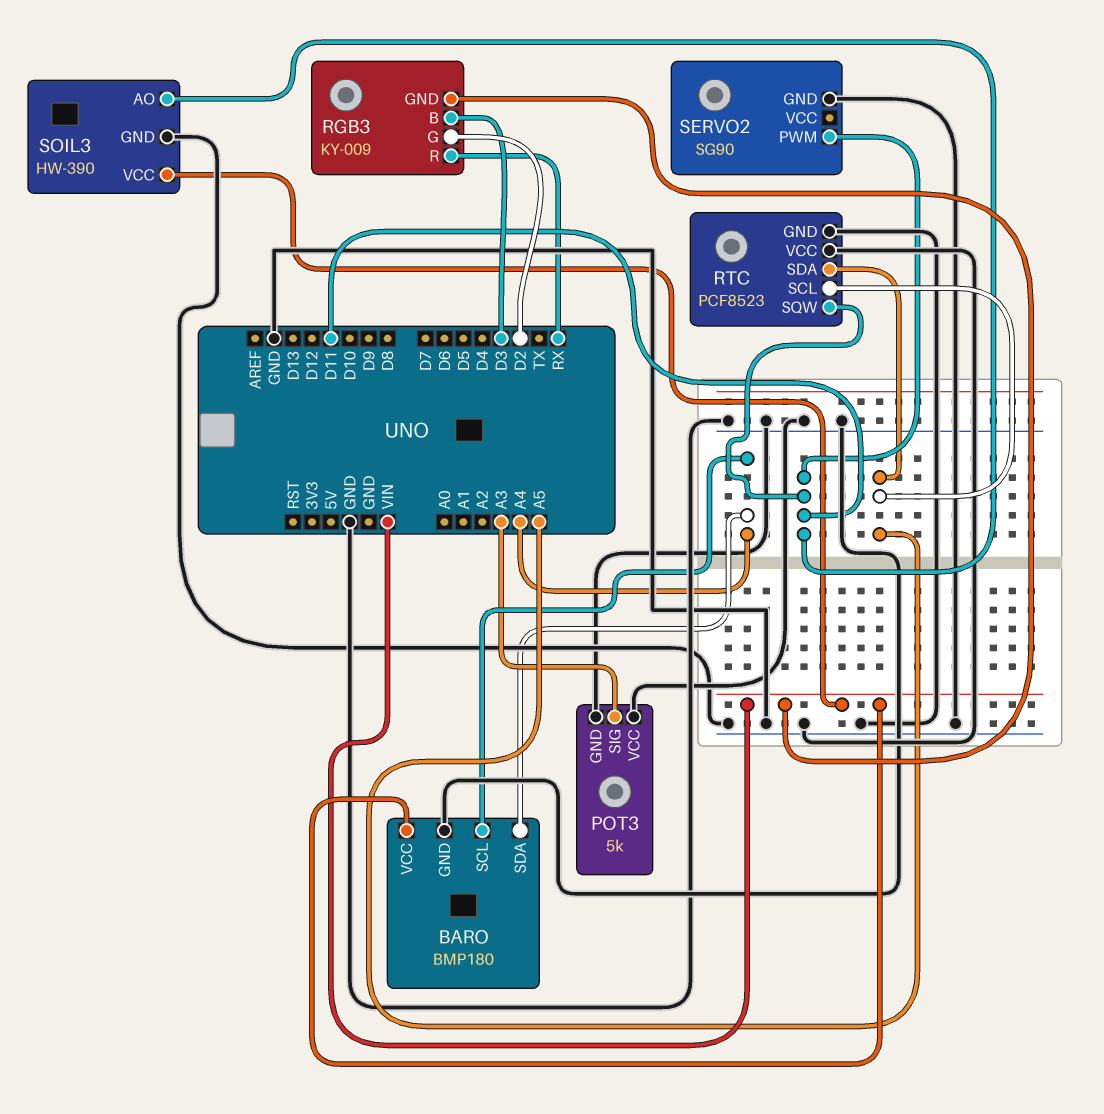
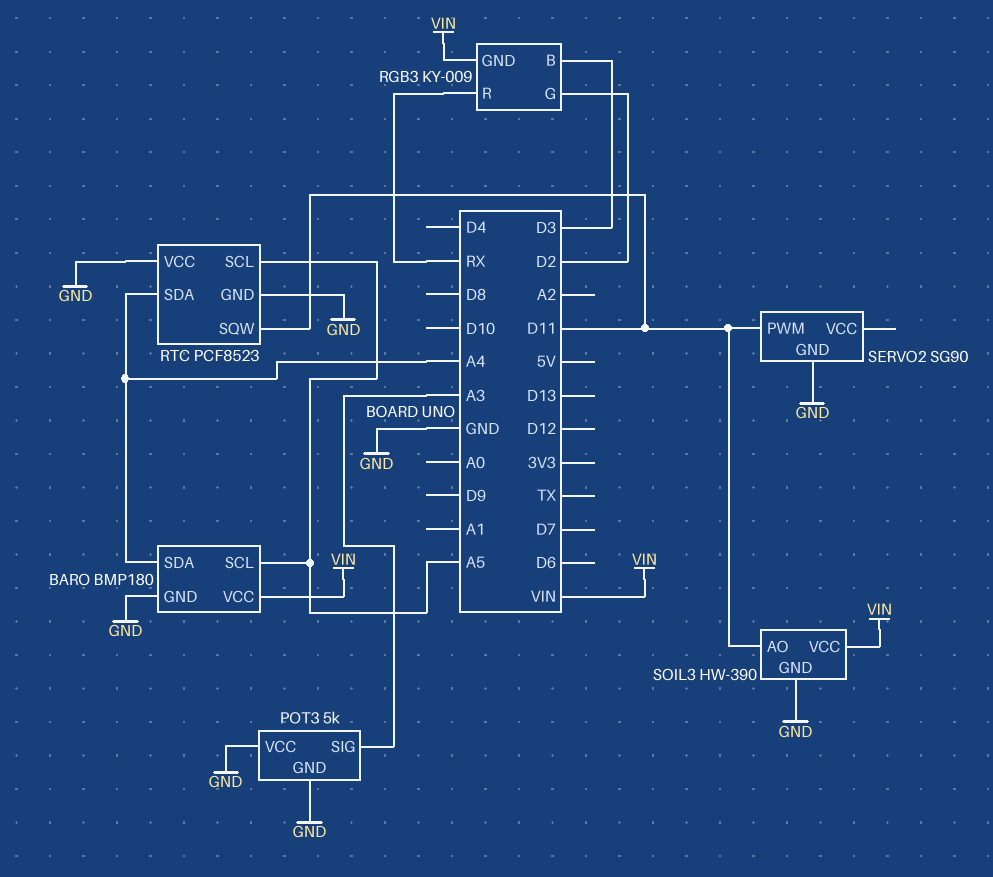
BARO pin SCL: A4 -> A5
RTC pin SDA: A5 -> A4

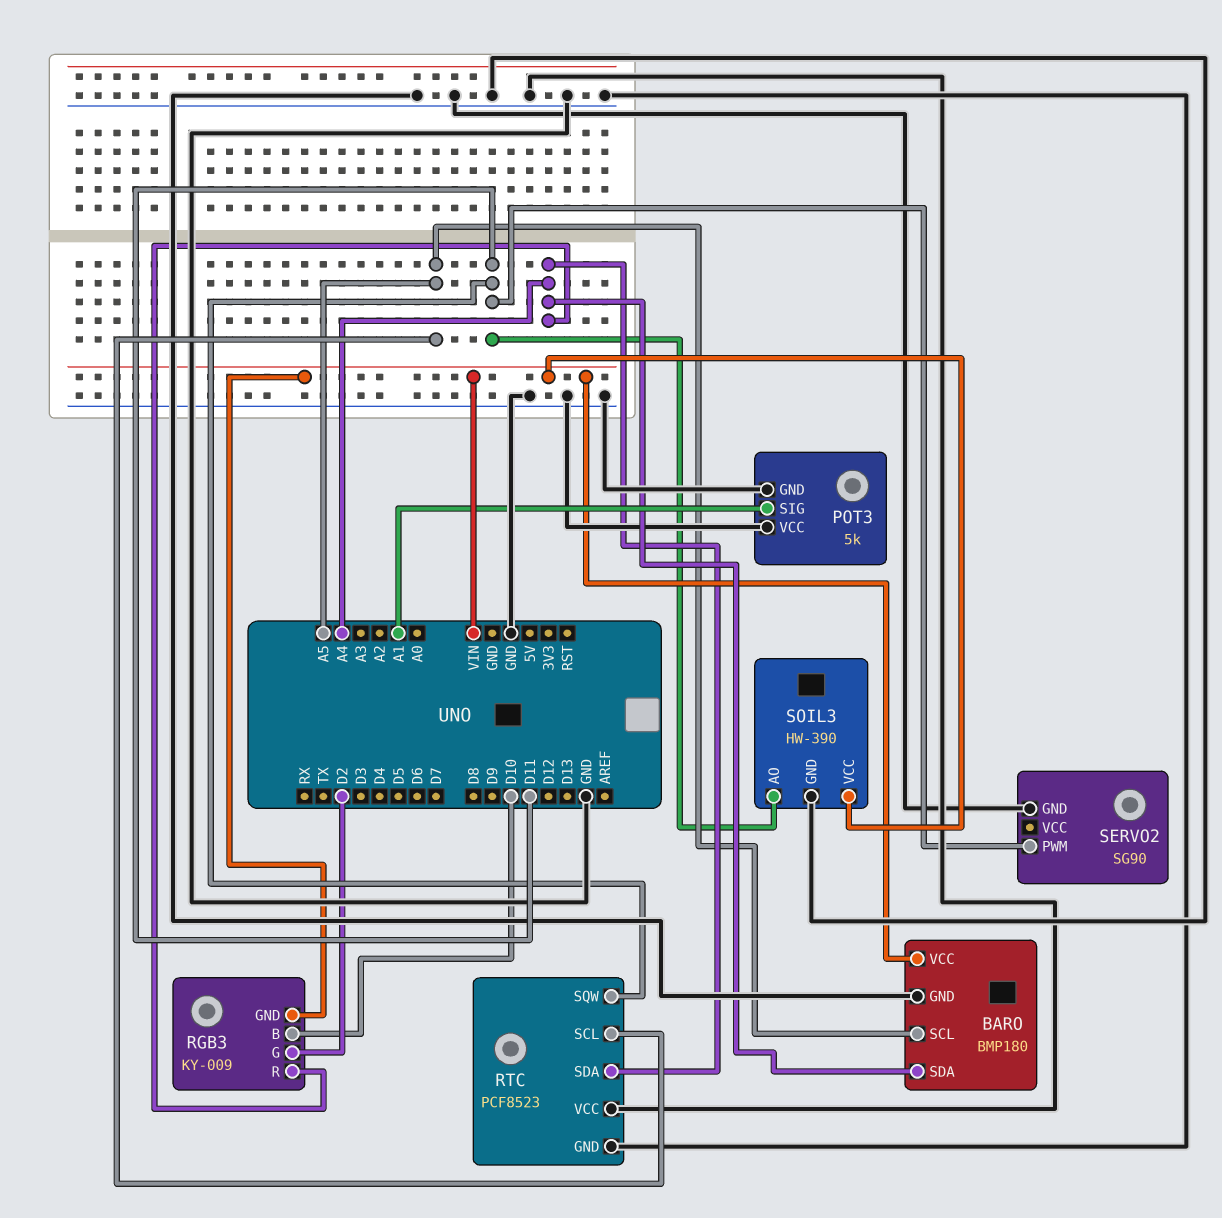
POT3 pin SIG: A3 -> A1
RGB3 pin B: D3 -> D10
RGB3 pin R: RX -> A4

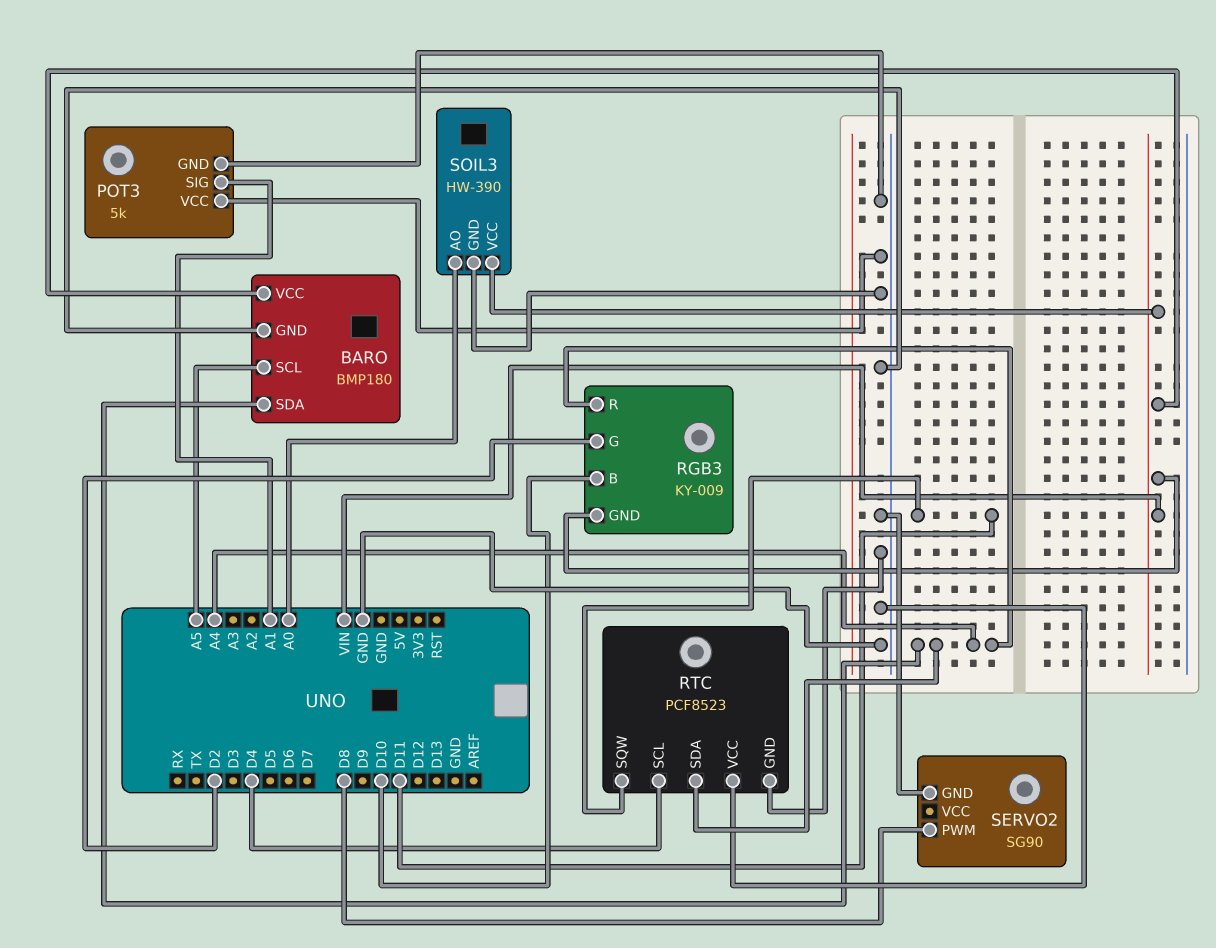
RTC pin SCL: A5 -> D4
SERVO2 pin PWM: D11 -> D8
SOIL3 pin AO: D11 -> A0

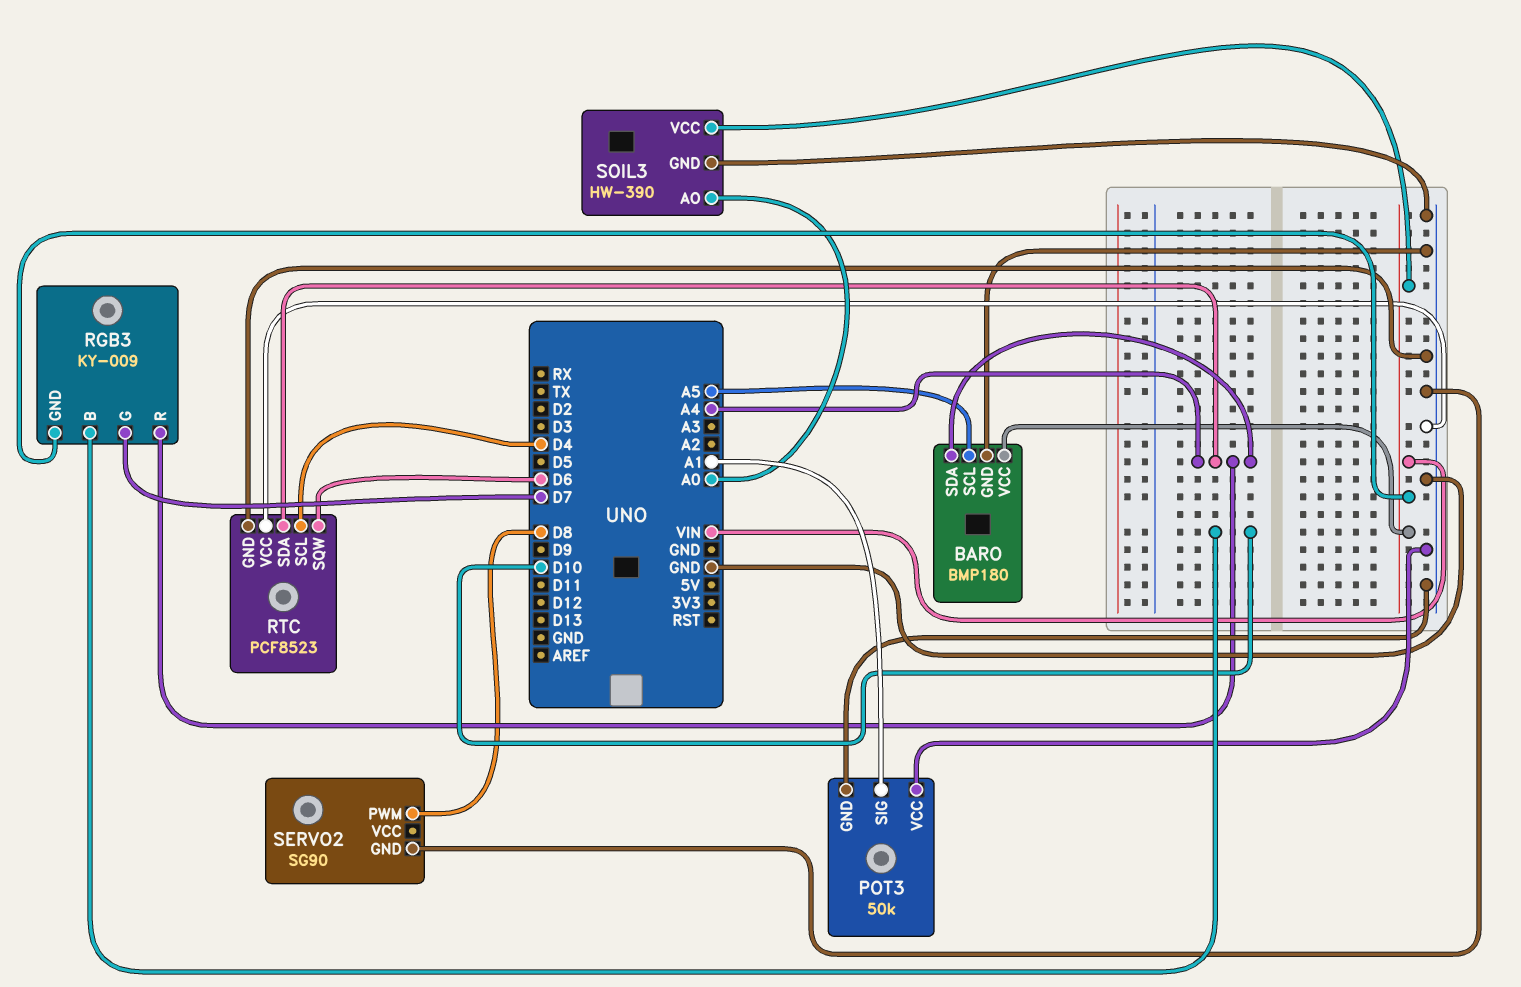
POT3: 5k -> 50k
RGB3 pin G: D2 -> D7
RTC pin SQW: D11 -> D6

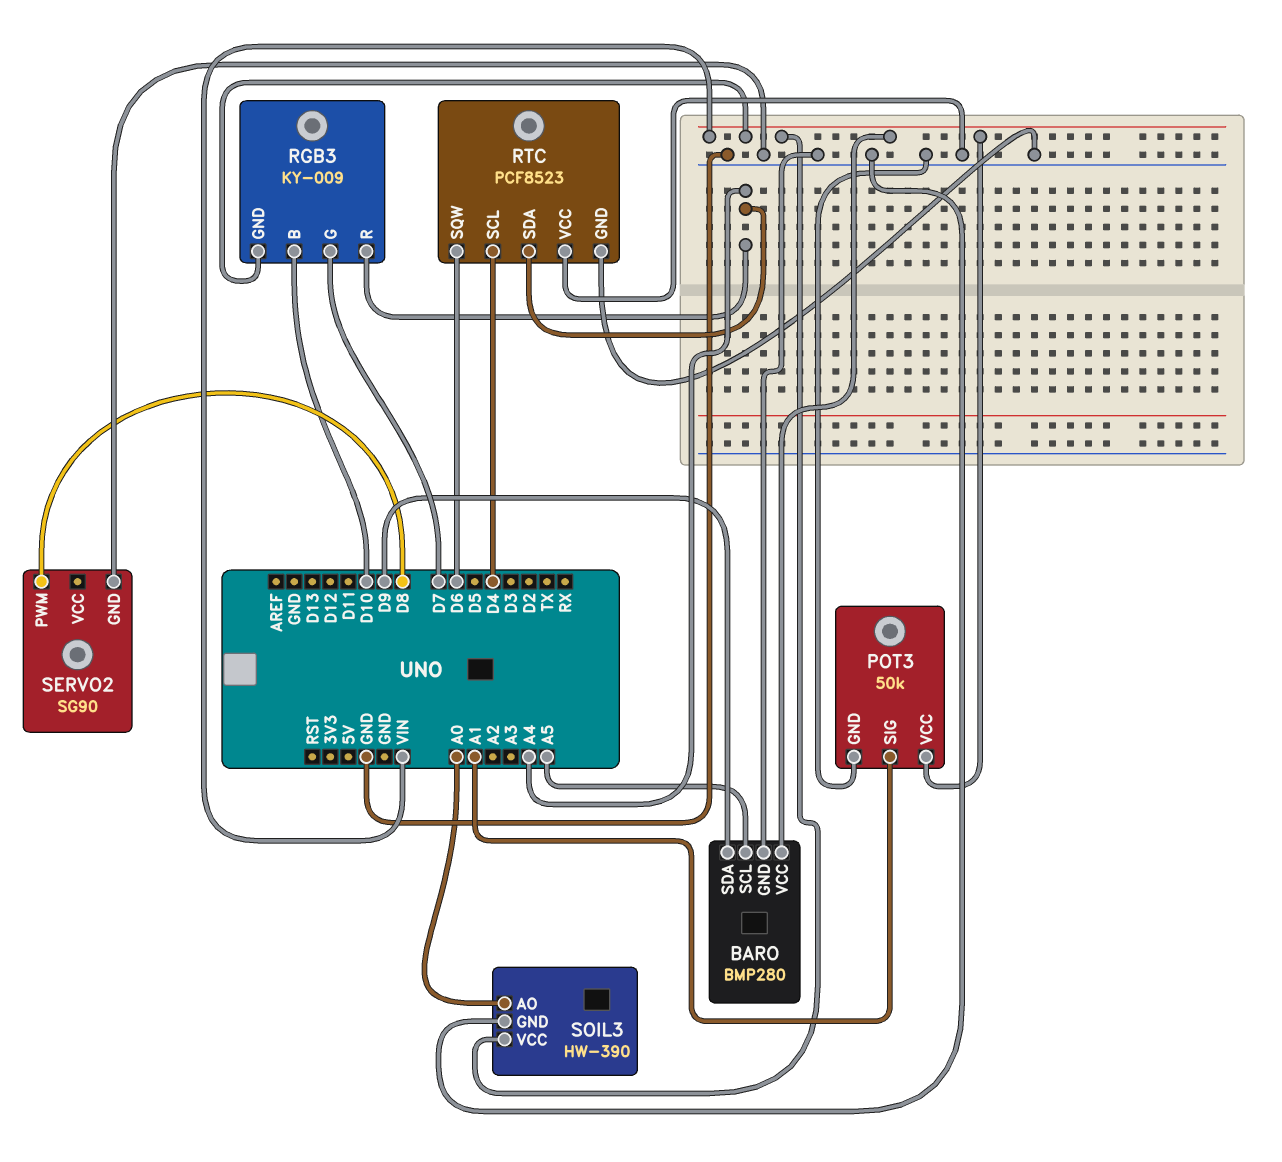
BARO: BMP180 -> BMP280
BARO pin SDA: A4 -> D9
POT3 pin VCC: GND -> VIN

